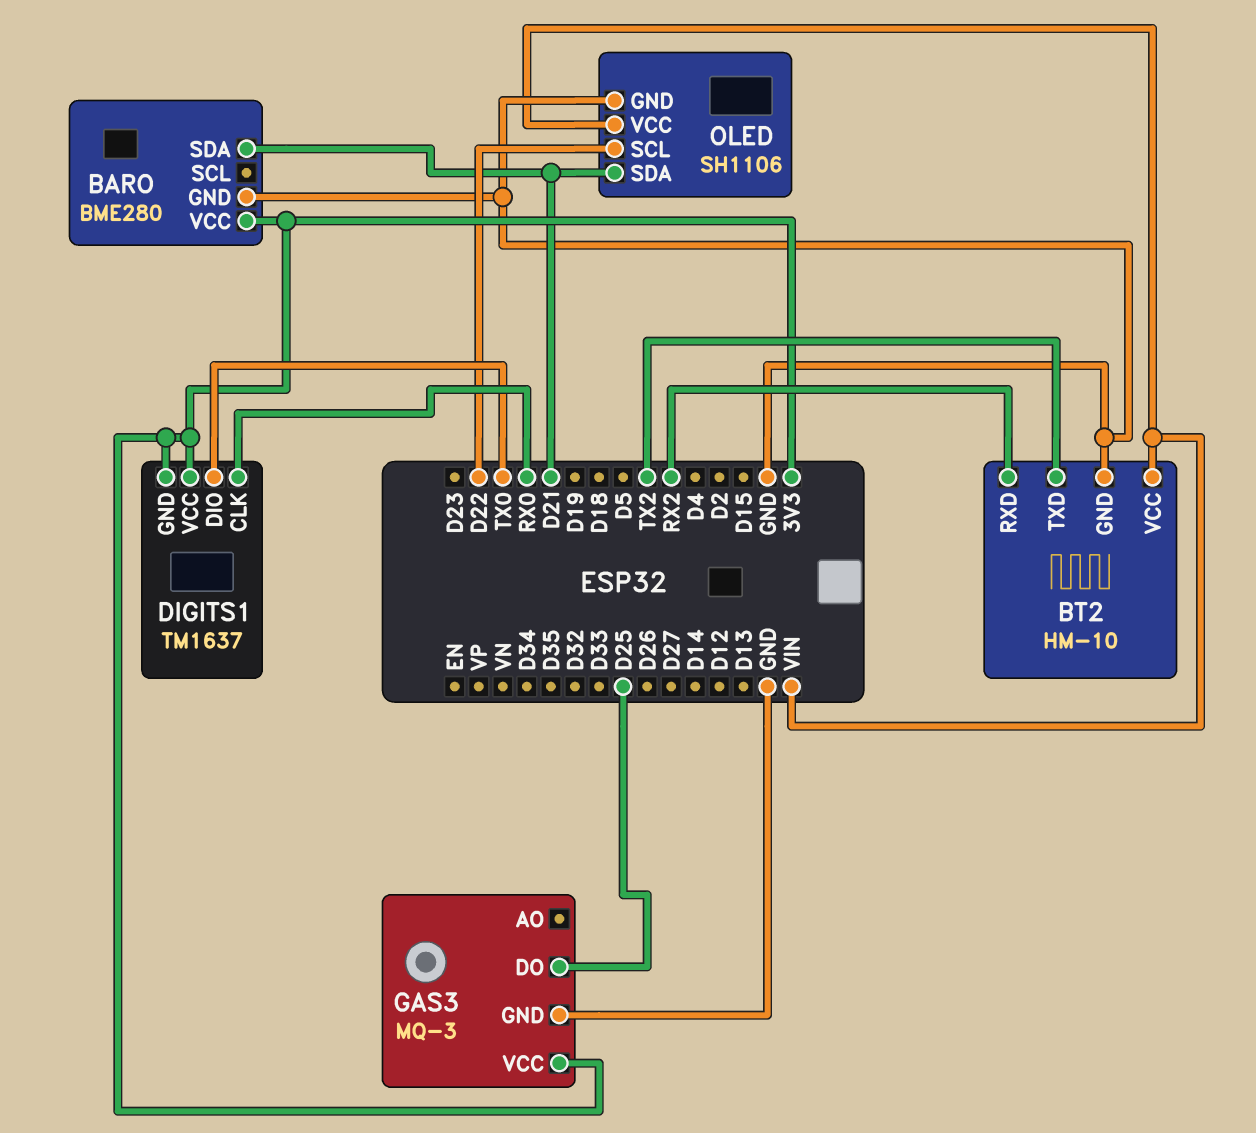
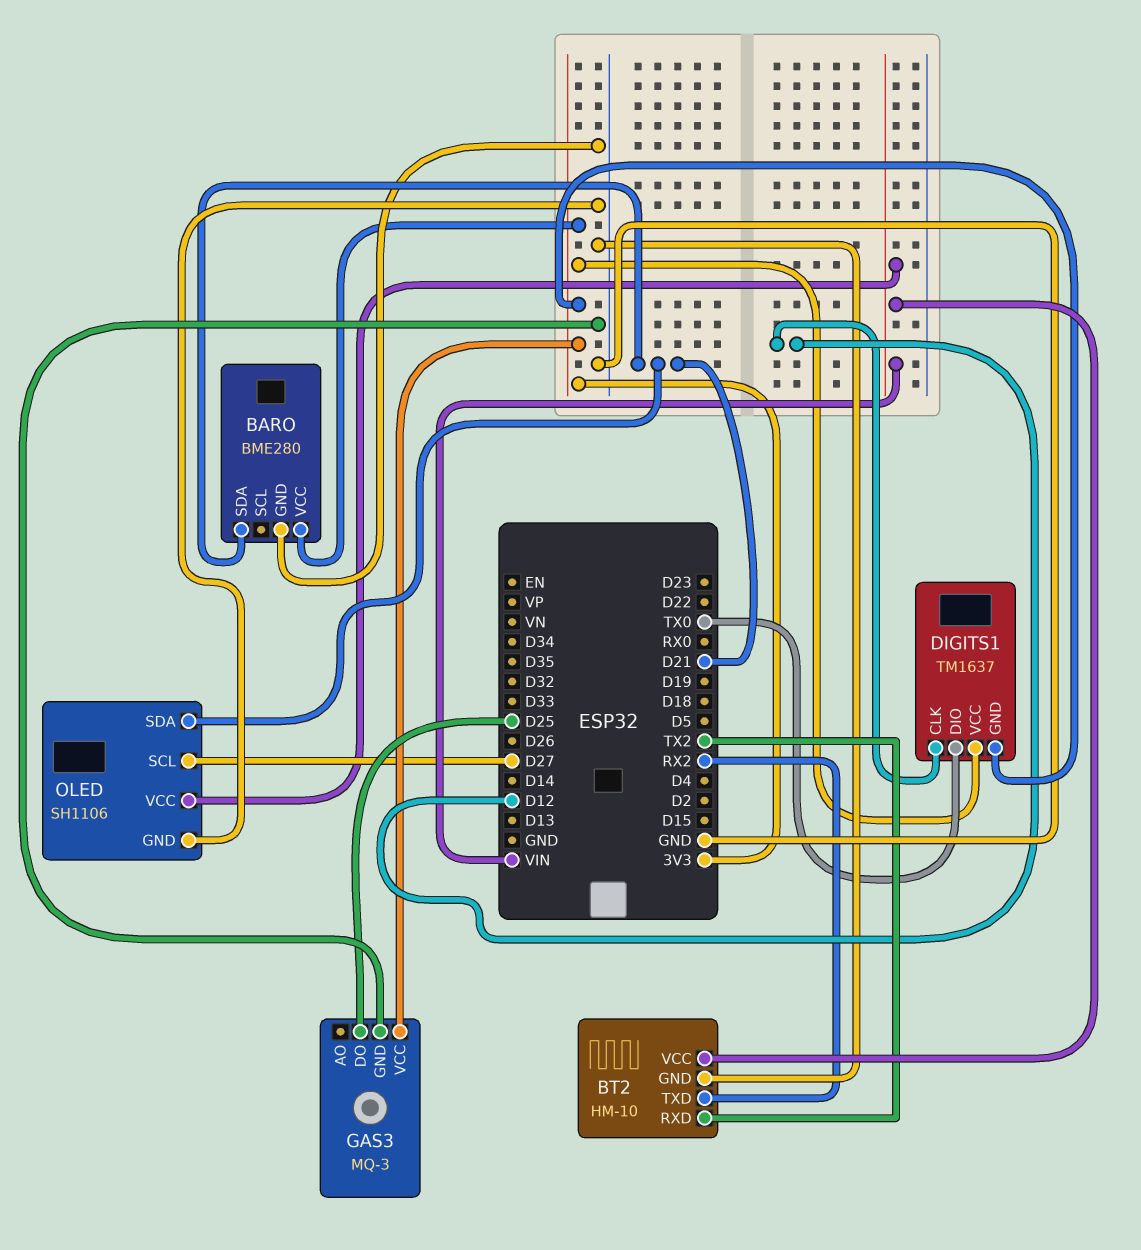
BT2 pin RXD: RX2 -> TX2
BT2 pin TXD: TX2 -> RX2
DIGITS1 pin CLK: RX0 -> D12
OLED pin SCL: D22 -> D27

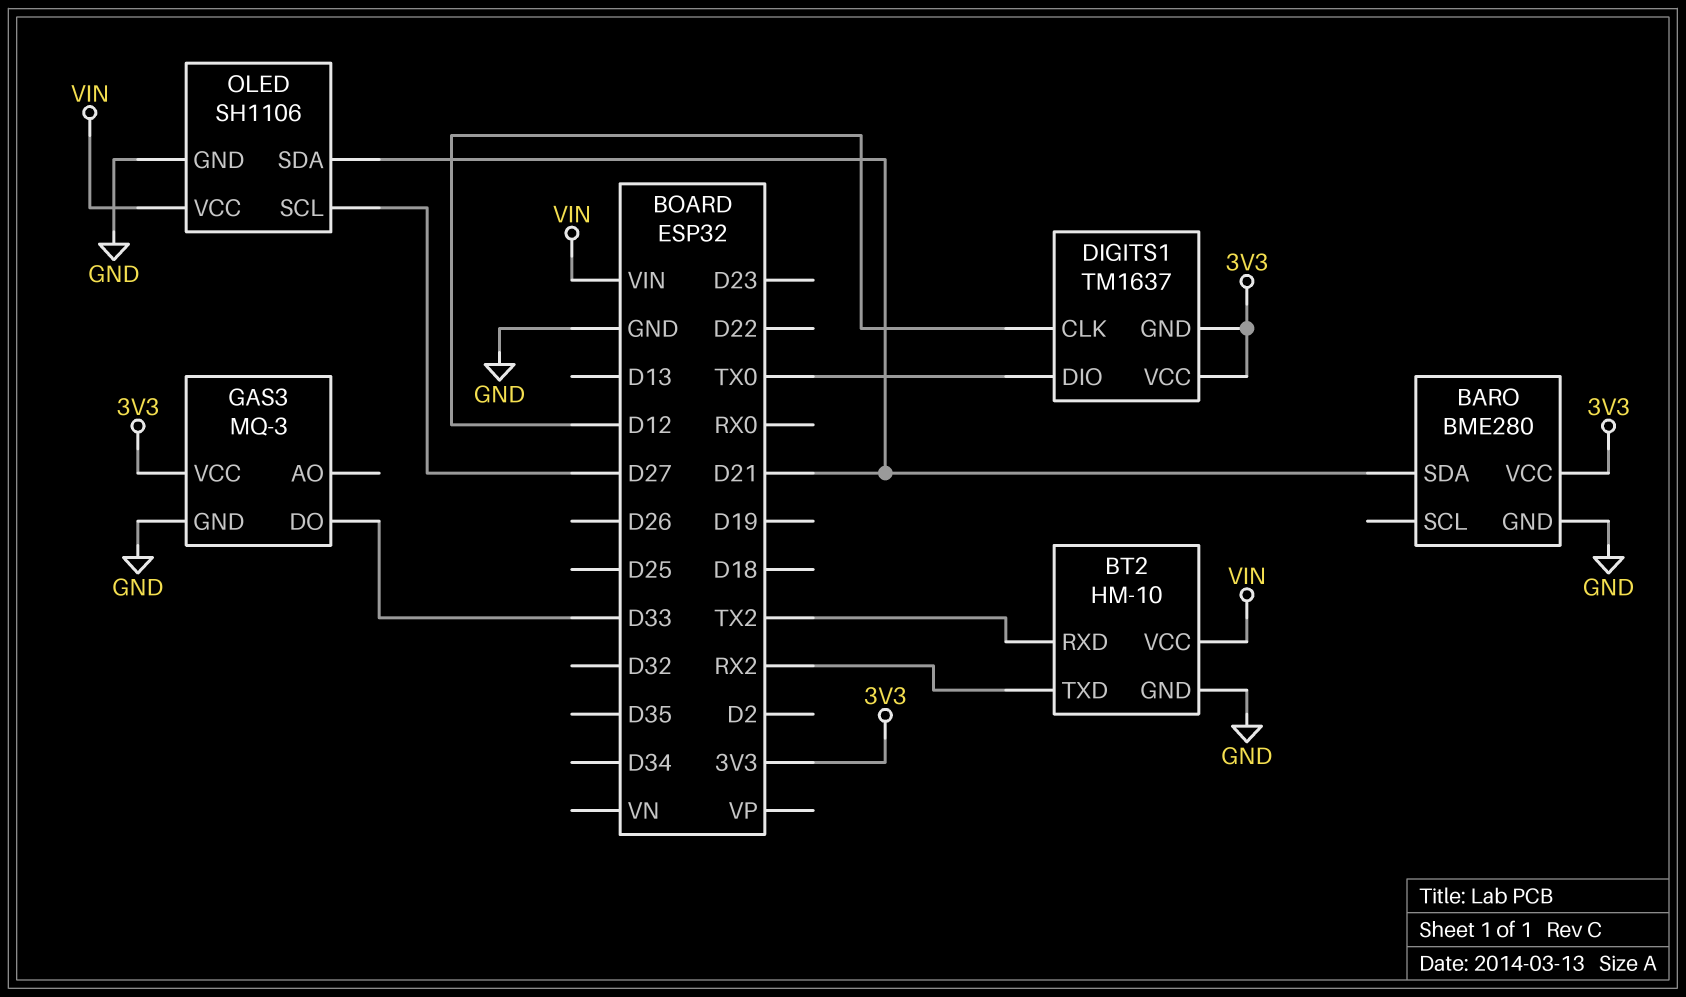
GAS3 pin DO: D25 -> D33

